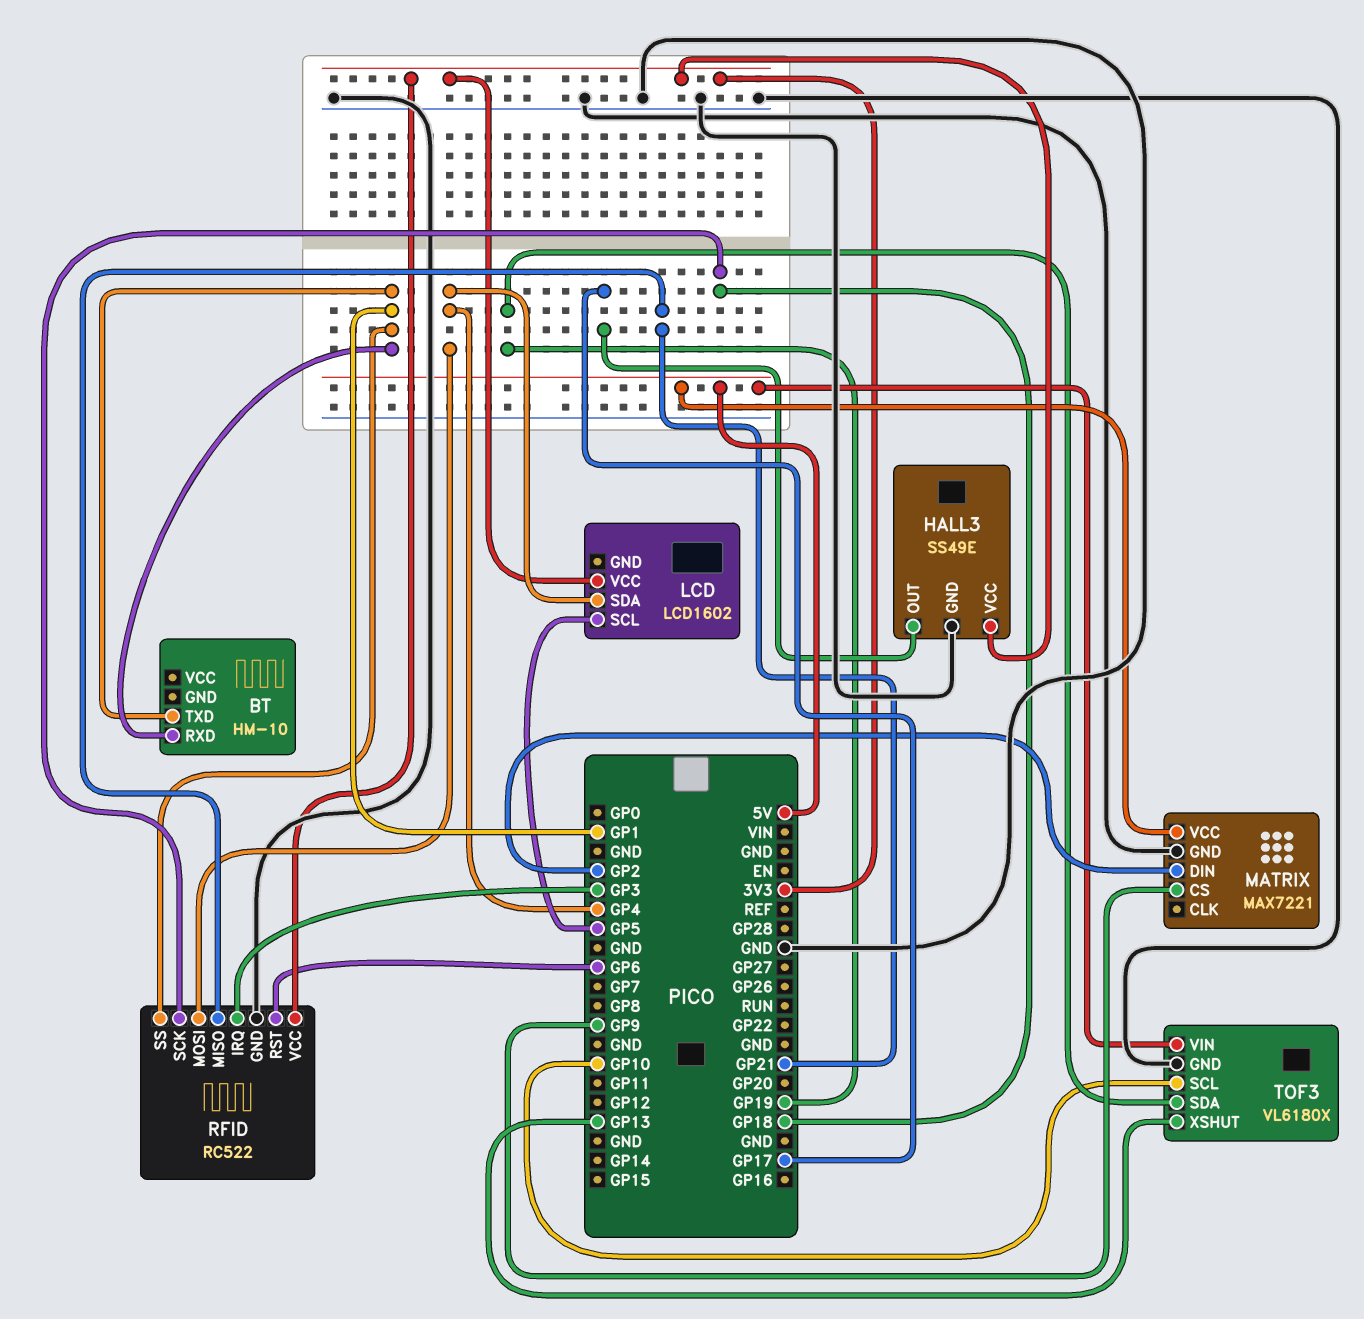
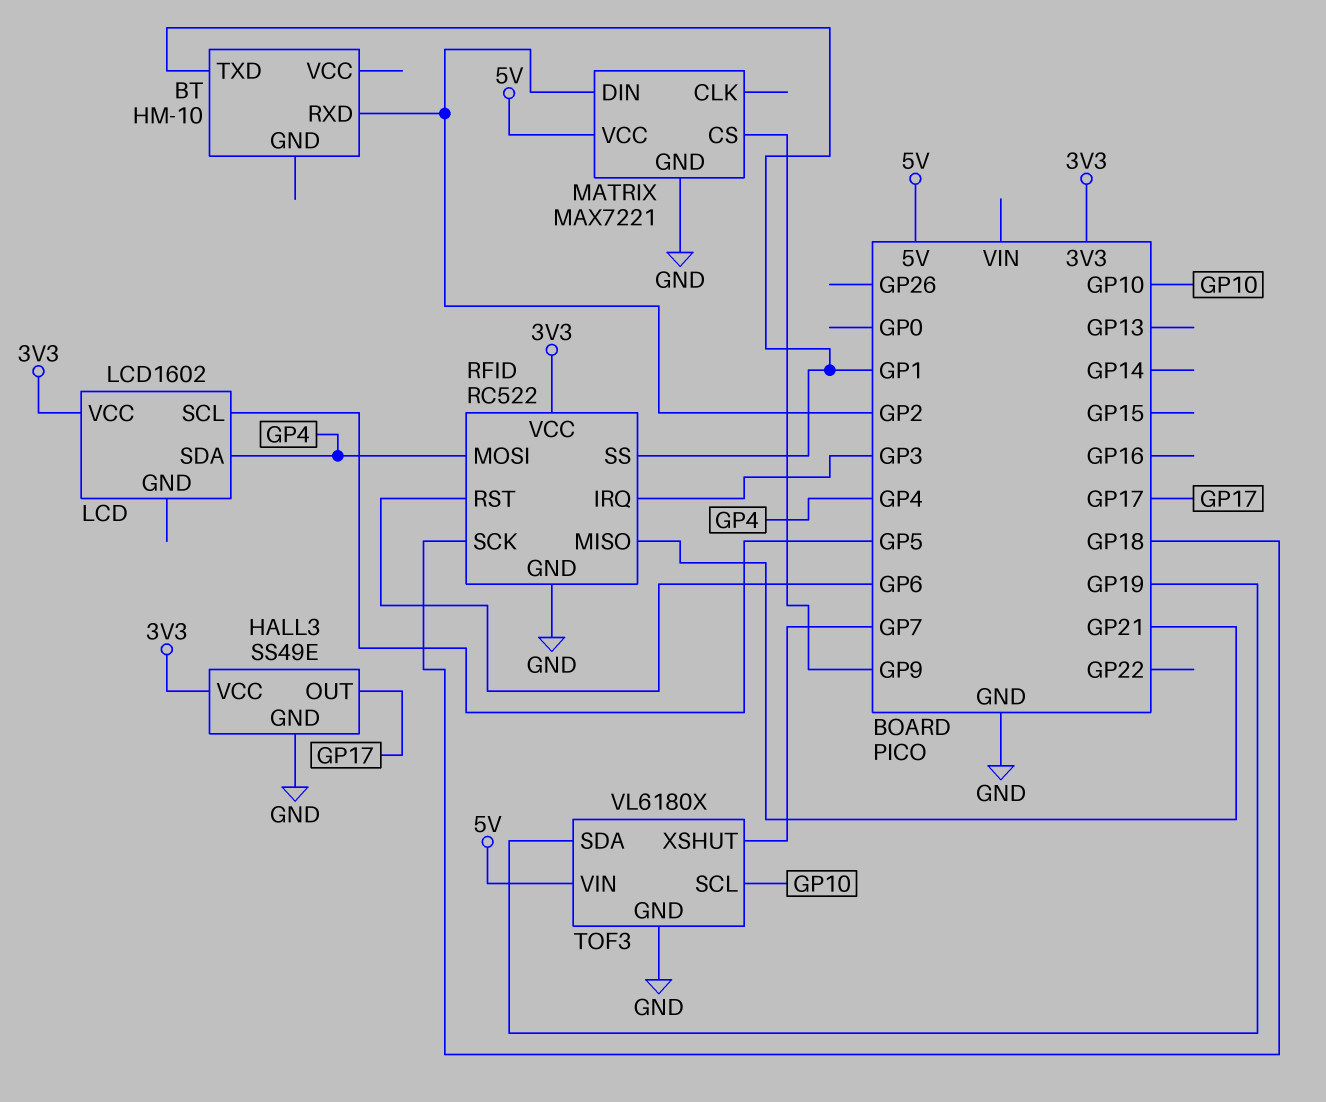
BT pin RXD: GP1 -> GP2
TOF3 pin XSHUT: GP13 -> GP7

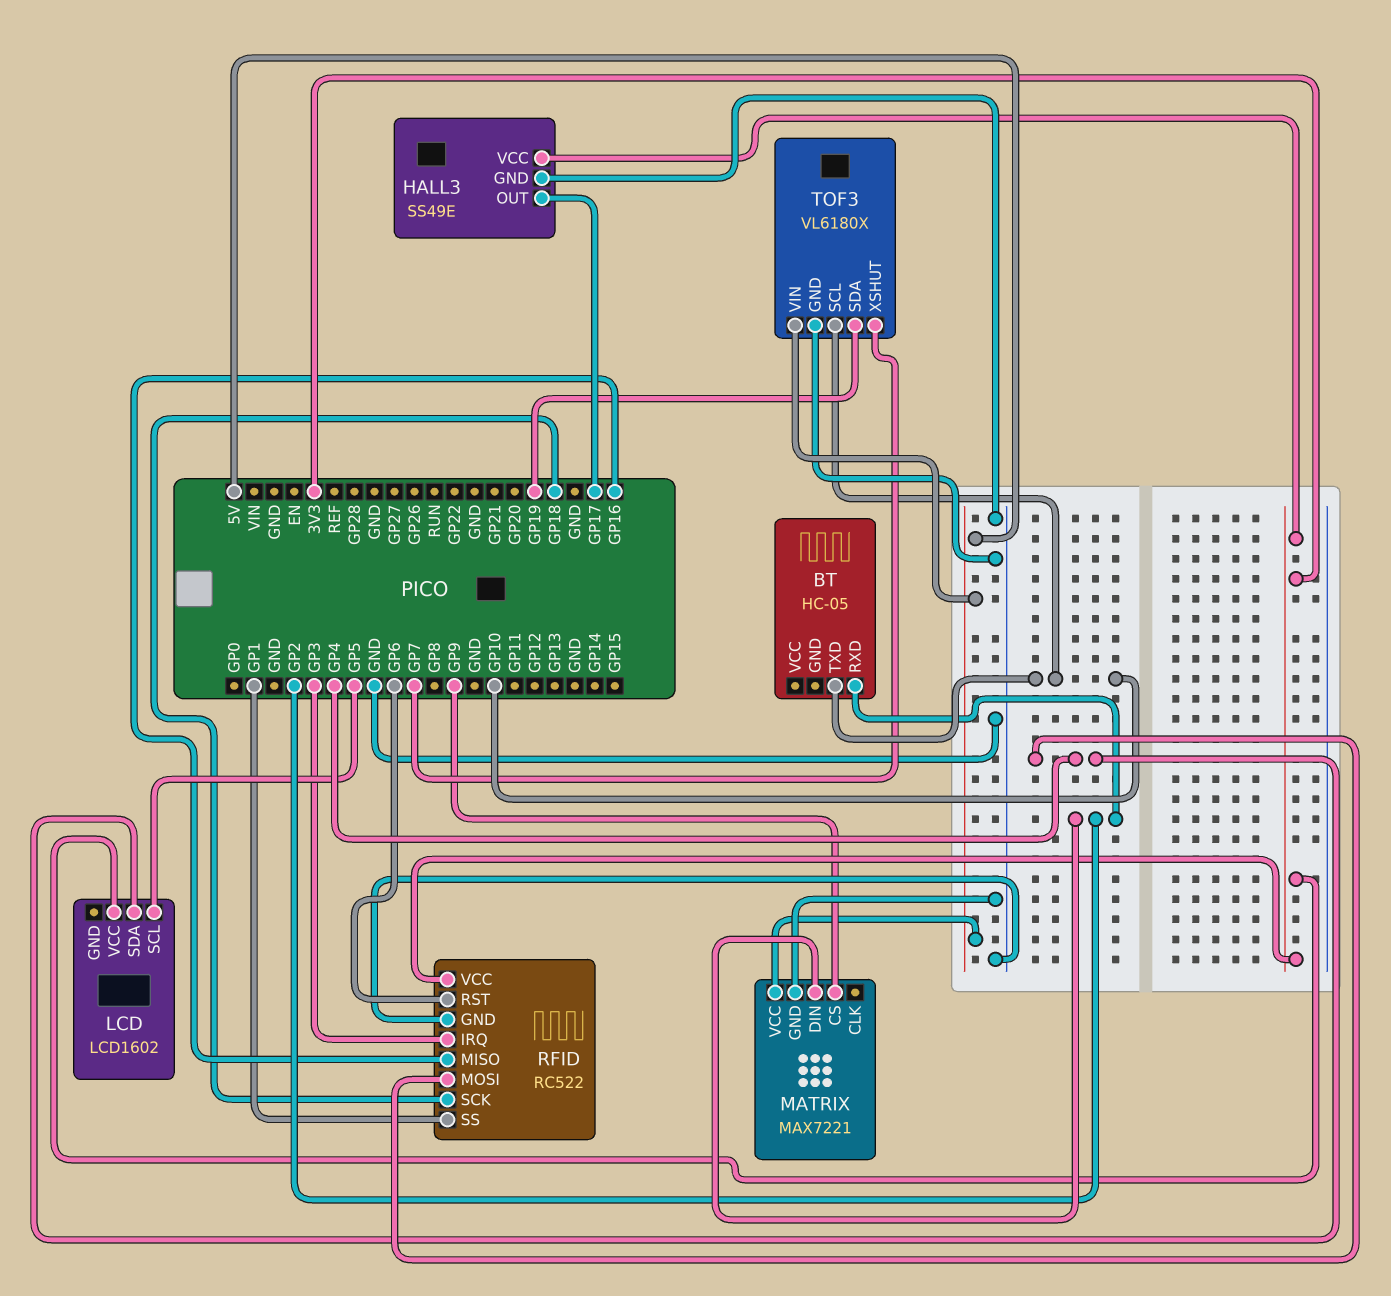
BT: HM-10 -> HC-05
BT pin TXD: GP1 -> GP10
RFID pin MISO: GP21 -> GP16

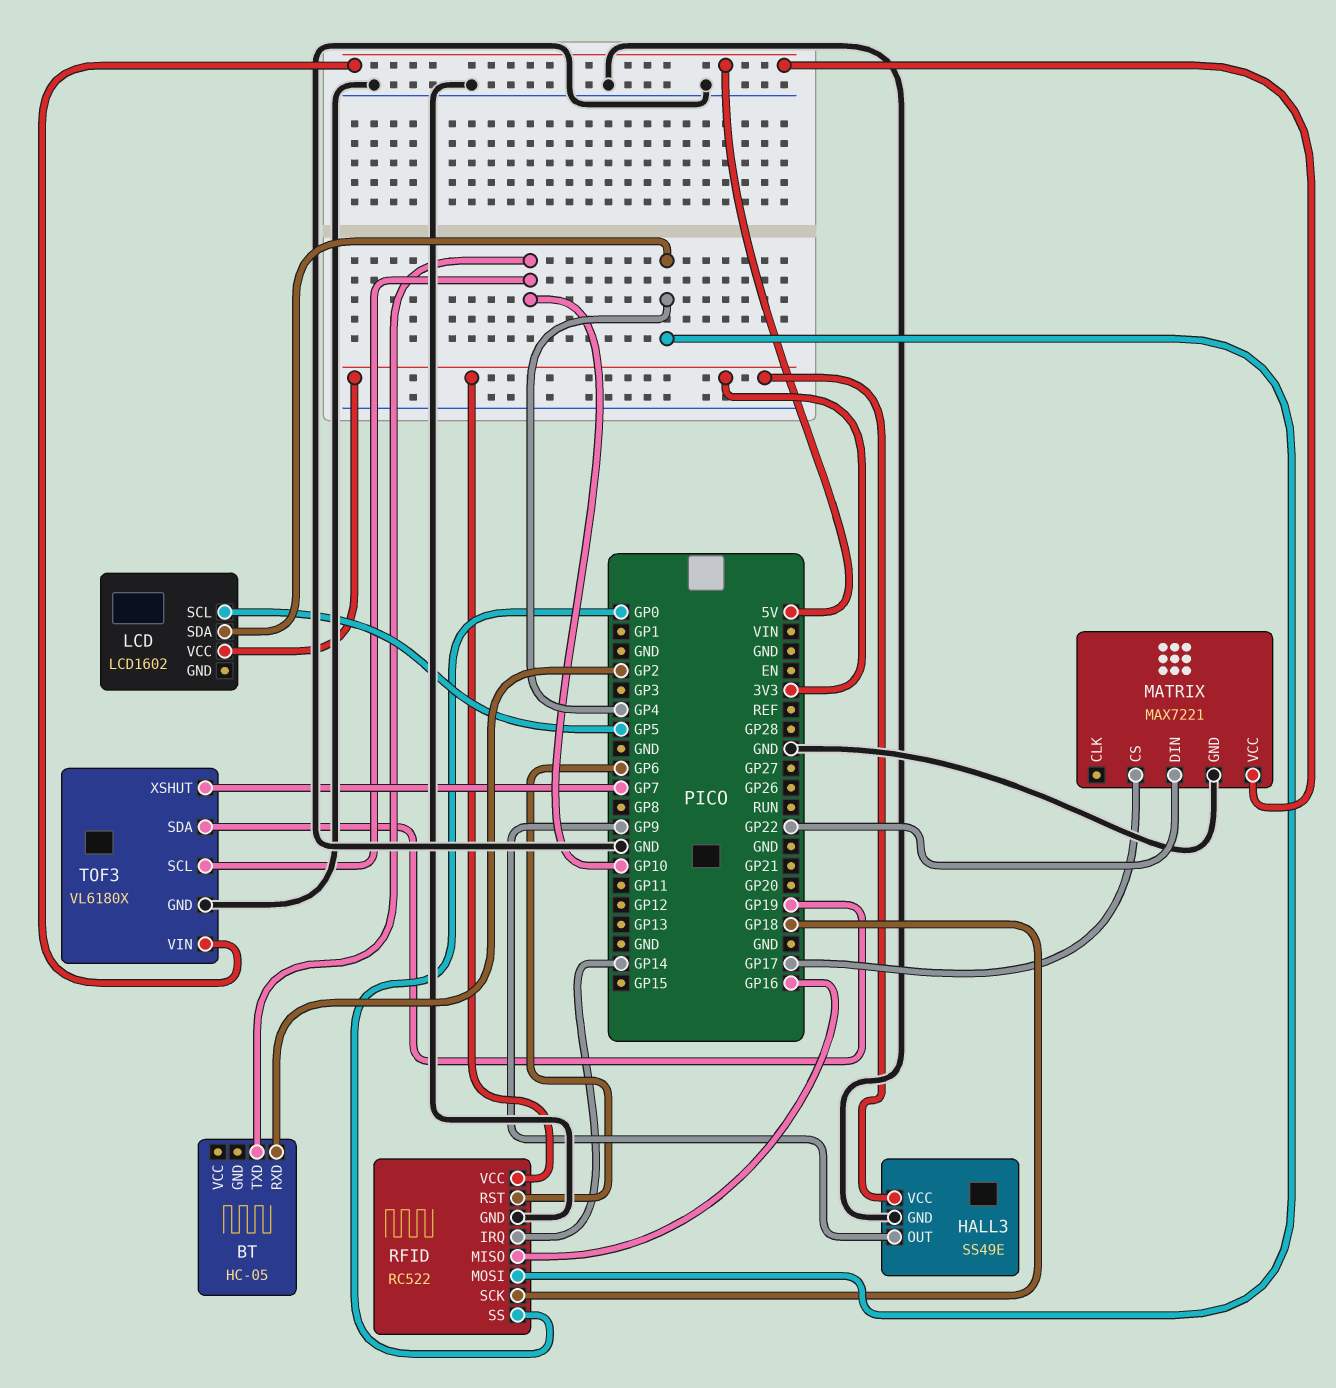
HALL3 pin OUT: GP17 -> GP9
MATRIX pin CS: GP9 -> GP17
MATRIX pin DIN: GP2 -> GP22
RFID pin IRQ: GP3 -> GP14
RFID pin SS: GP1 -> GP0

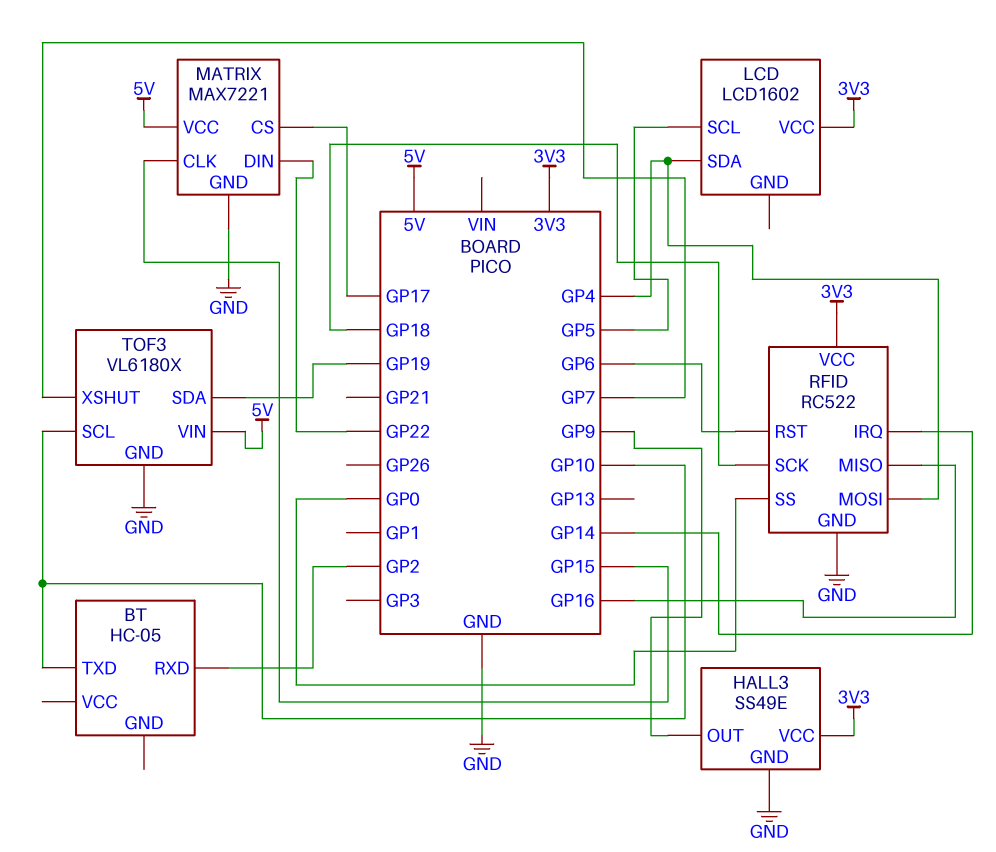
MATRIX pin CLK: none -> GP15

